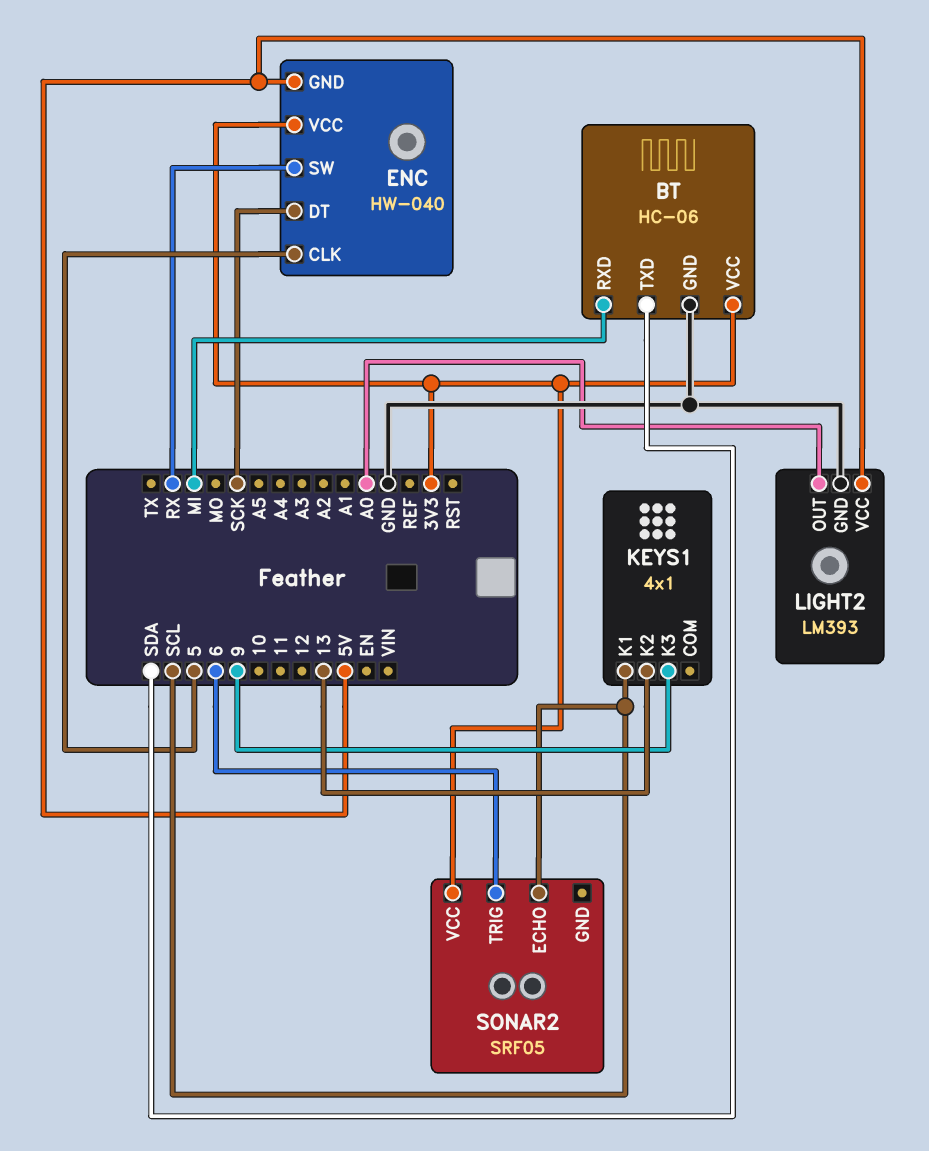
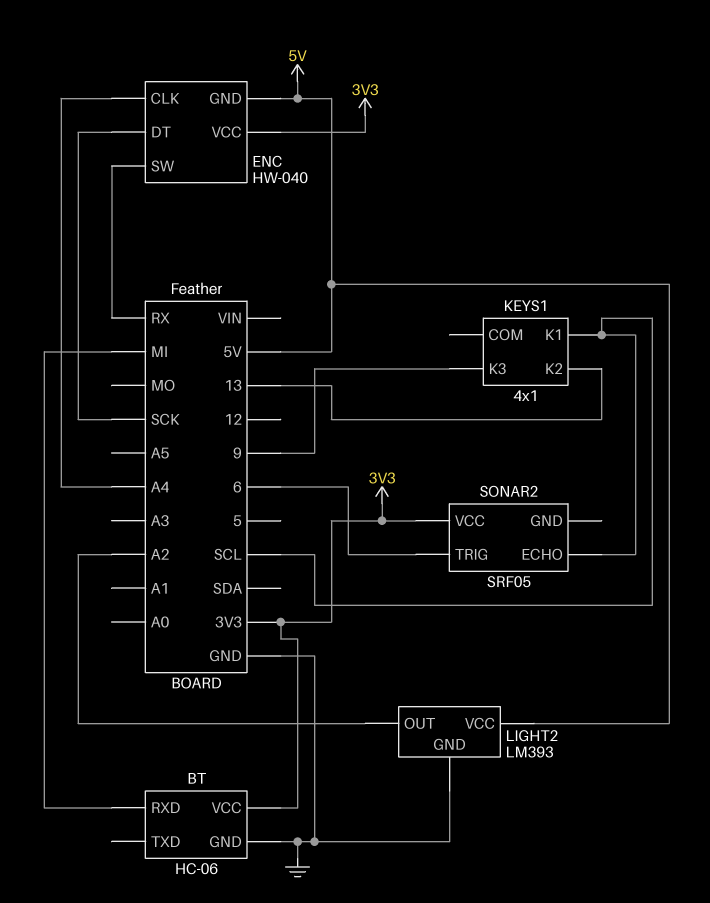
BT pin TXD: SDA -> none
ENC pin CLK: 5 -> A4
LIGHT2 pin OUT: A0 -> A2

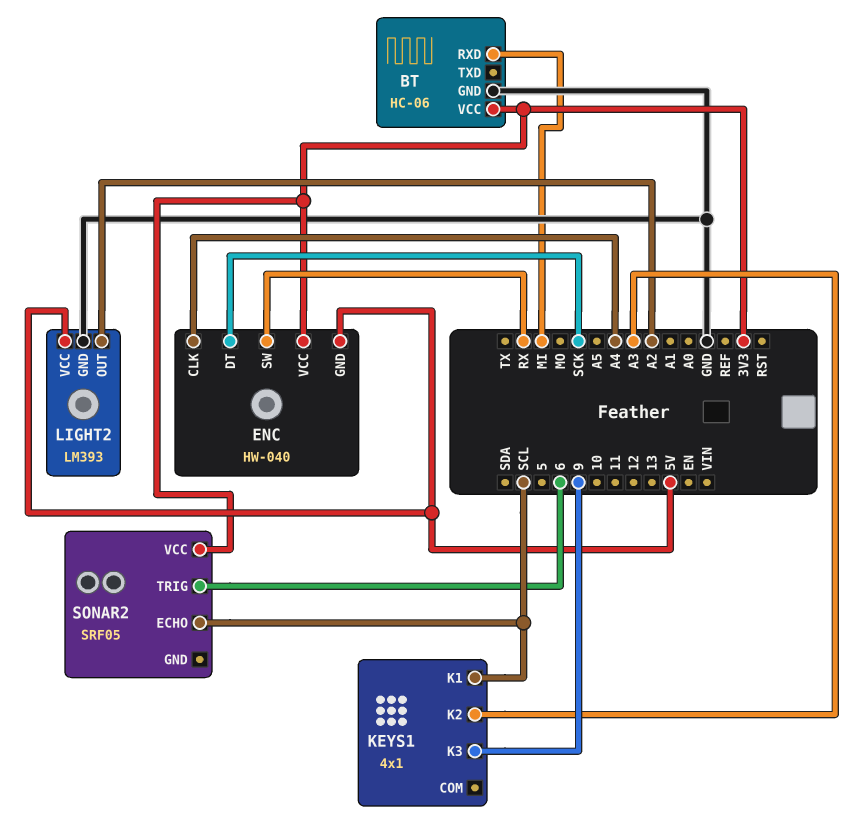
KEYS1 pin K2: 13 -> A3

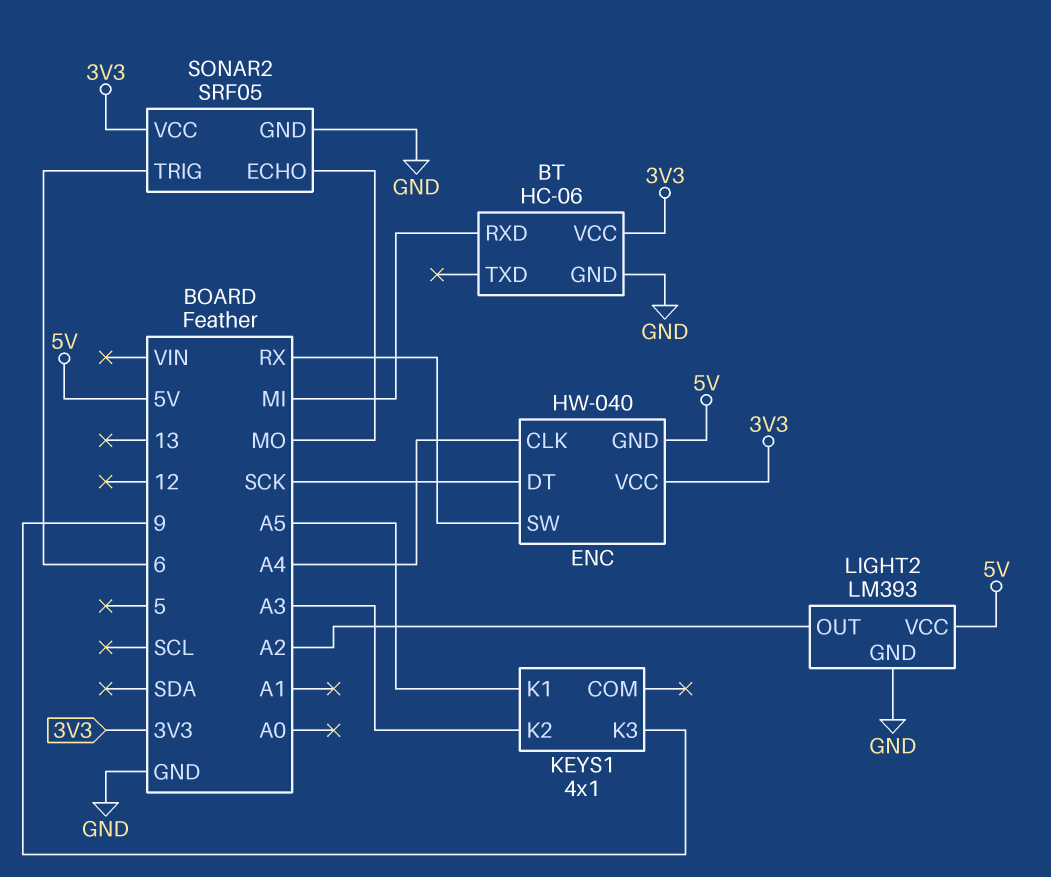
KEYS1 pin K1: SCL -> A5
SONAR2 pin ECHO: SCL -> MO
SONAR2 pin GND: none -> GND

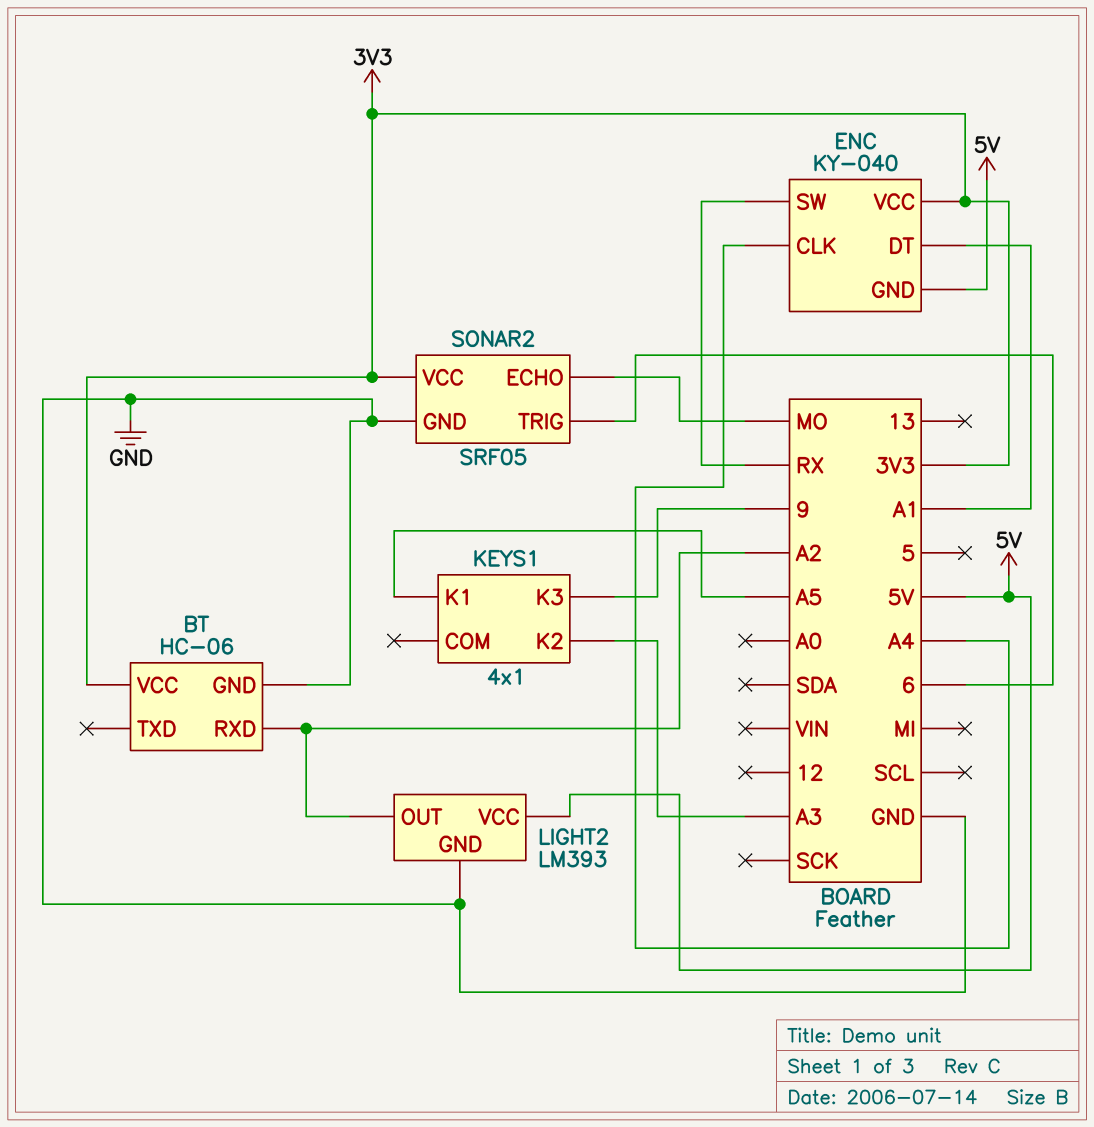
BT pin RXD: MI -> A2
ENC: HW-040 -> KY-040
ENC pin DT: SCK -> A1

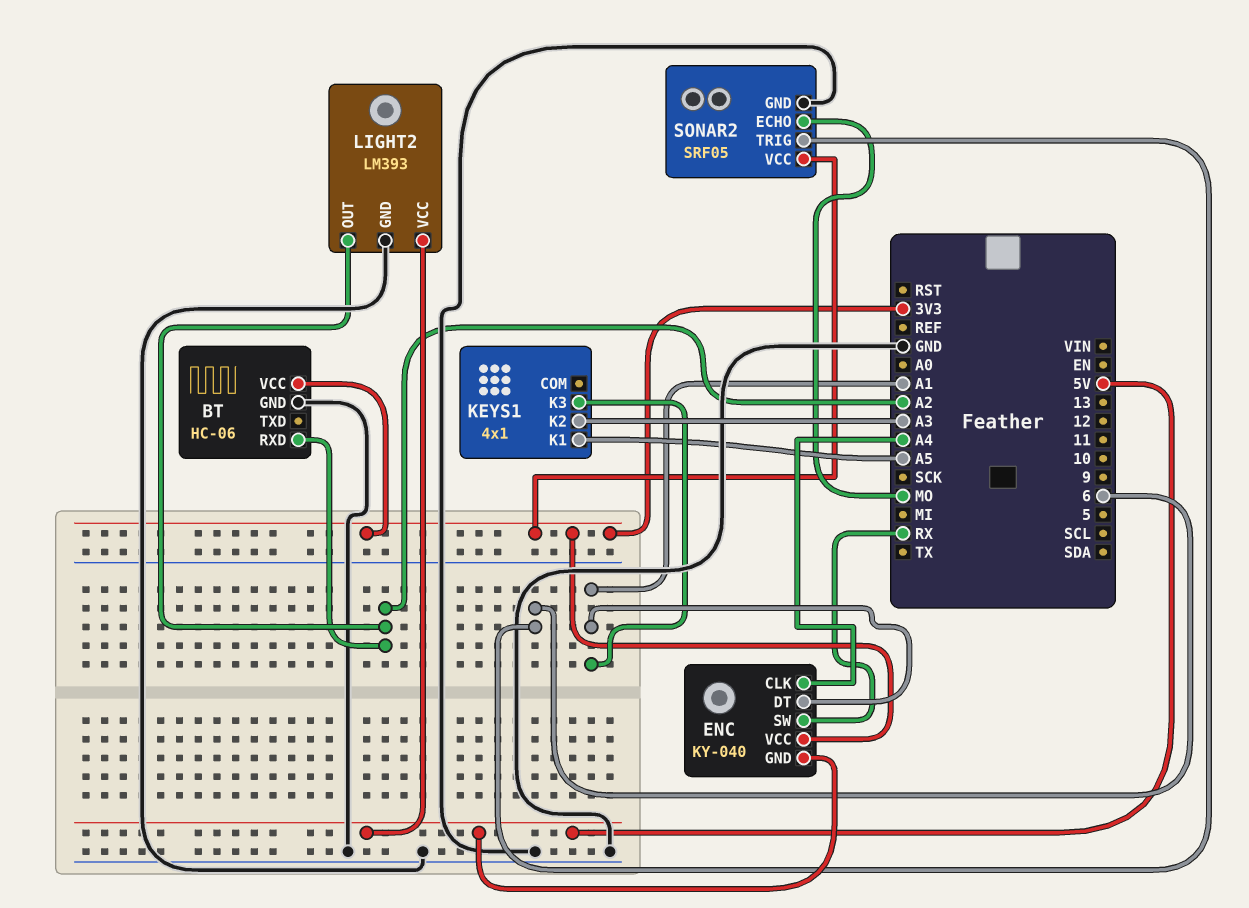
KEYS1 pin K3: 9 -> A1

